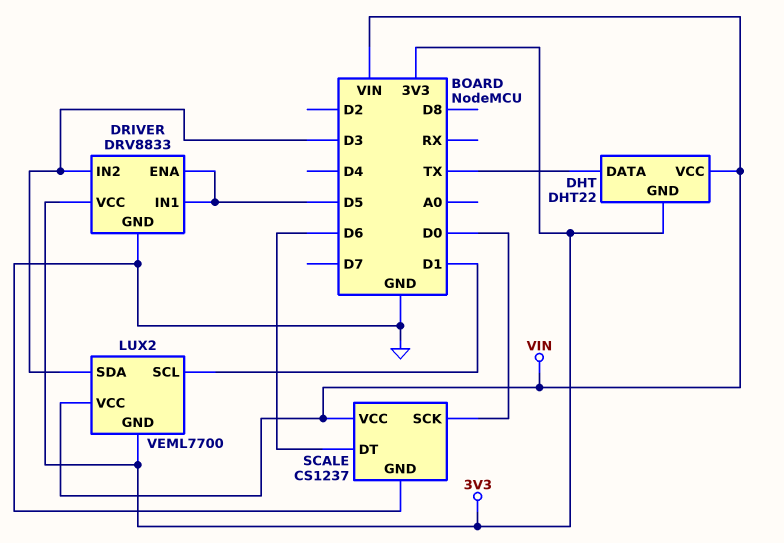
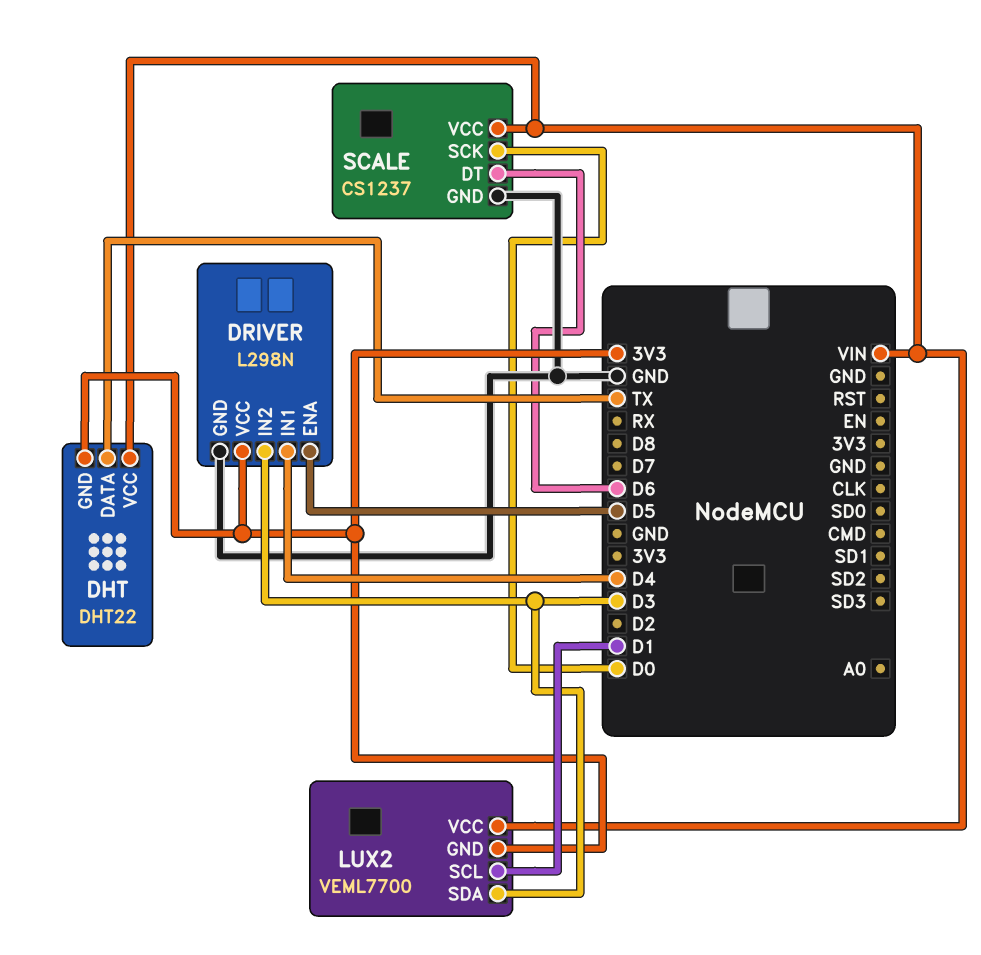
DRIVER: DRV8833 -> L298N
DRIVER pin IN1: D5 -> D4

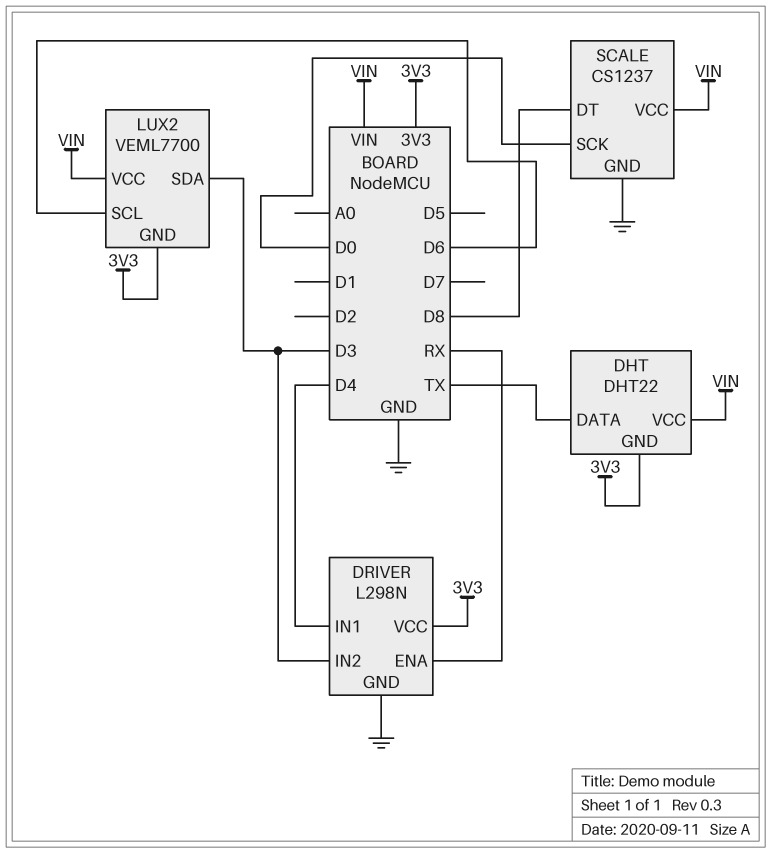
DRIVER pin ENA: D5 -> RX
LUX2 pin SCL: D1 -> D6
SCALE pin DT: D6 -> D8

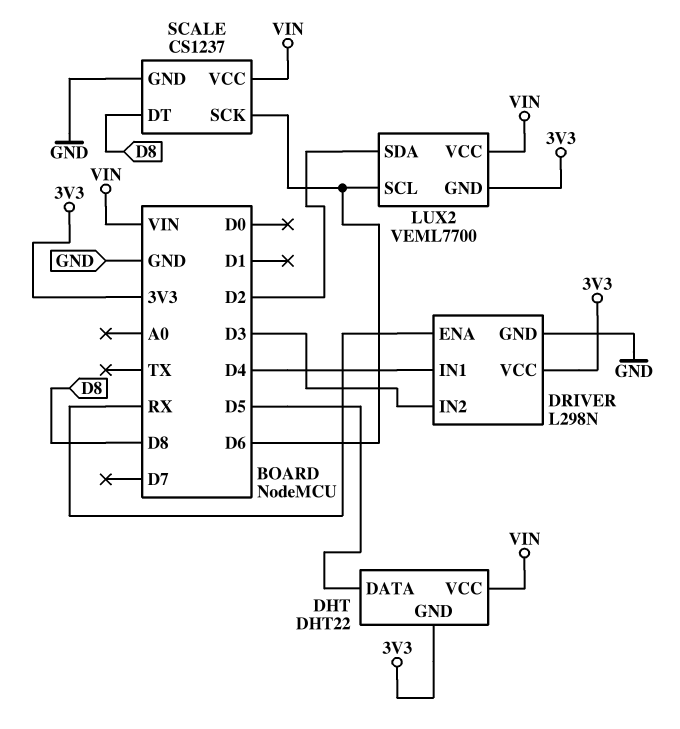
DHT pin DATA: TX -> D5
LUX2 pin SDA: D3 -> D2
SCALE pin SCK: D0 -> D6

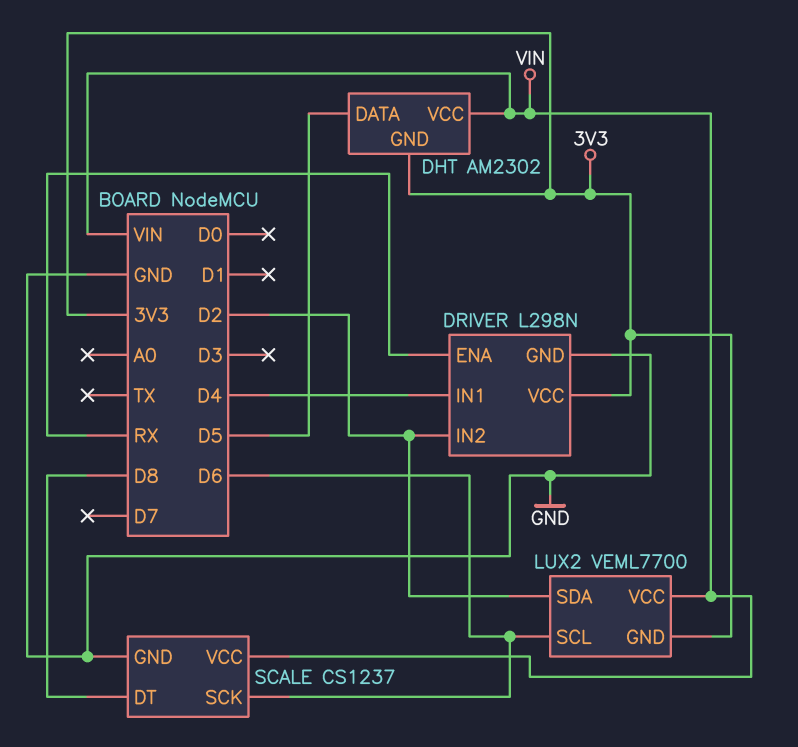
DHT: DHT22 -> AM2302
DRIVER pin IN2: D3 -> D2

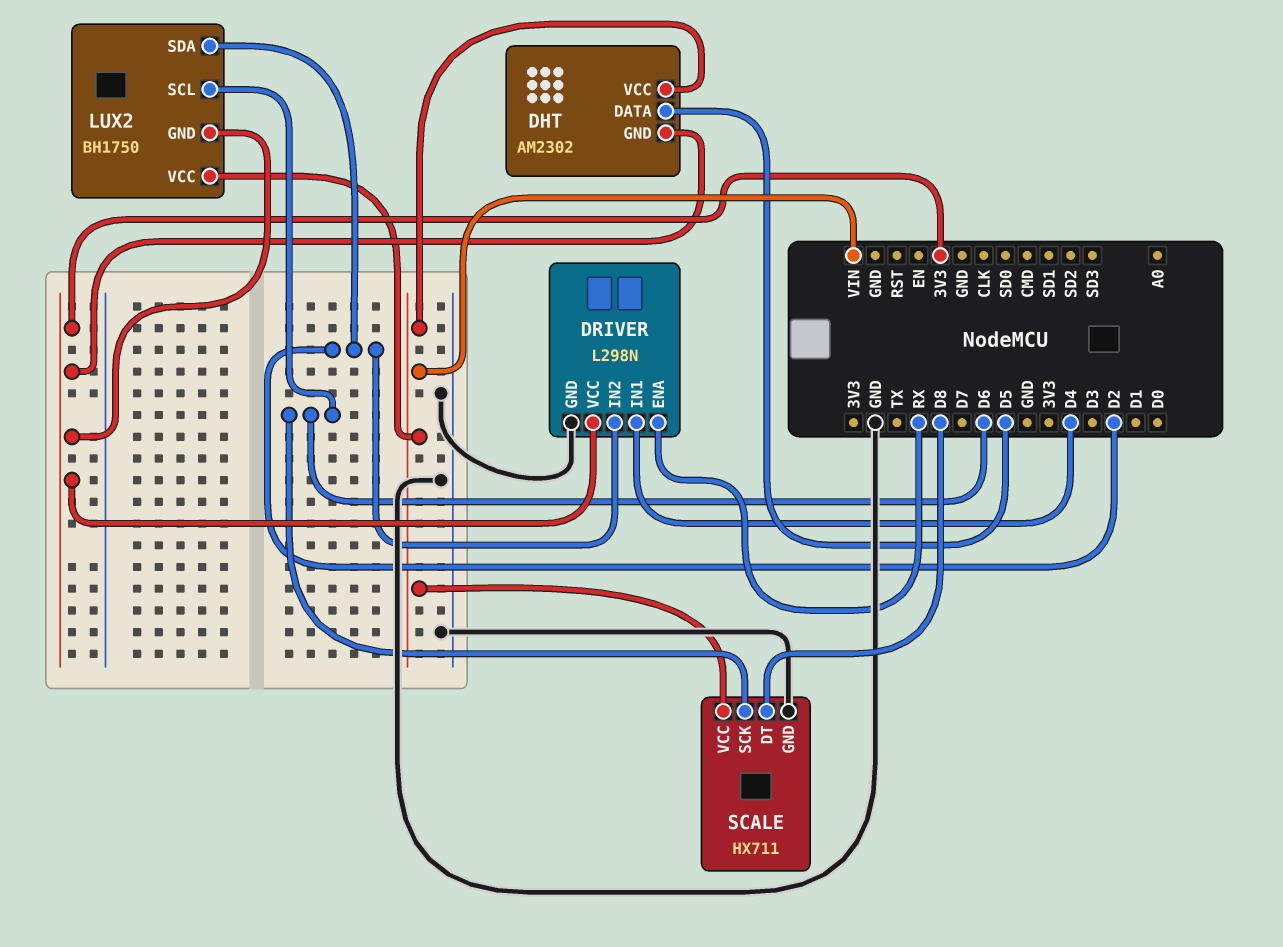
LUX2: VEML7700 -> BH1750
SCALE: CS1237 -> HX711

